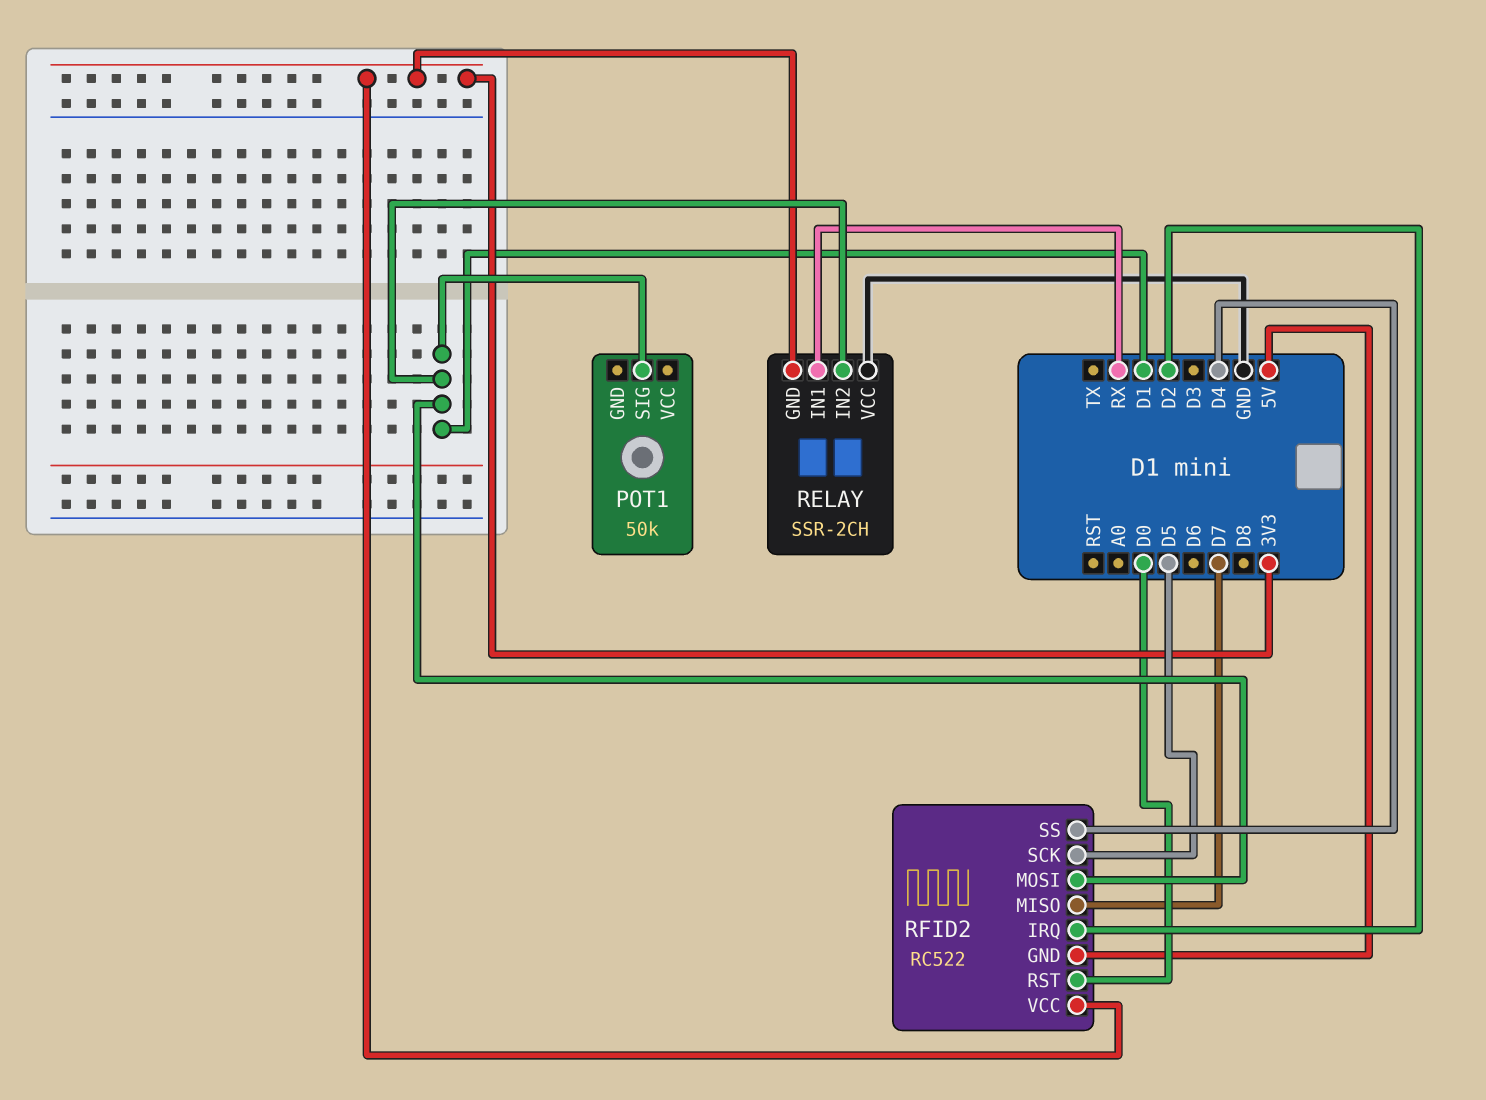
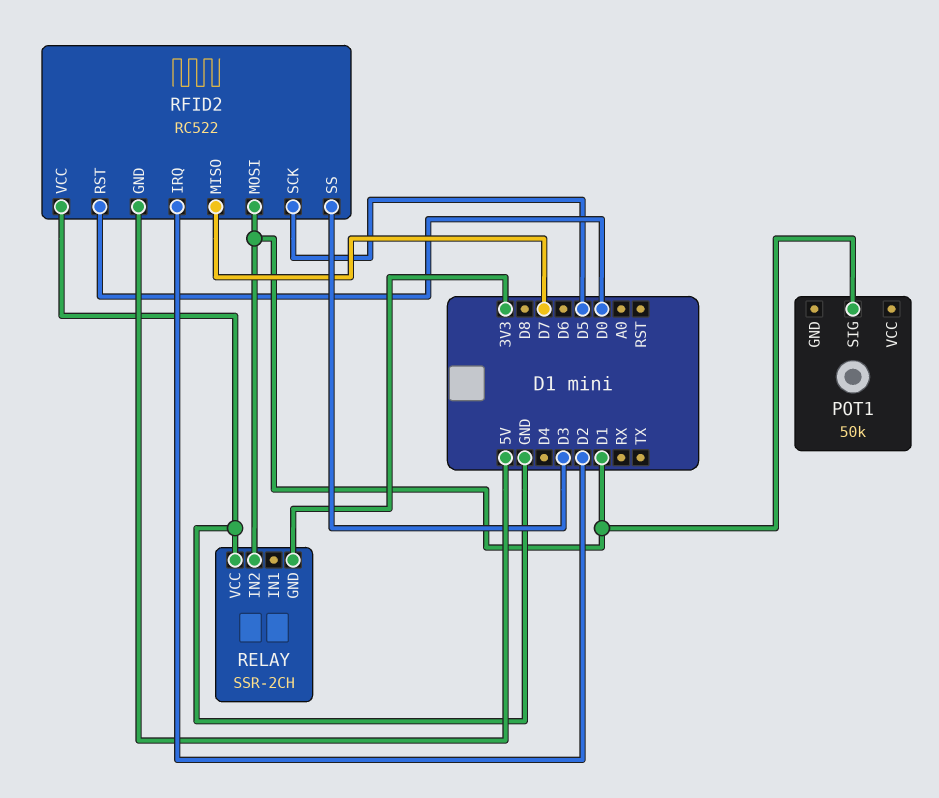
RELAY pin IN1: RX -> none
RFID2 pin SS: D4 -> D3
RFID2 pin VCC: 3V3 -> GND

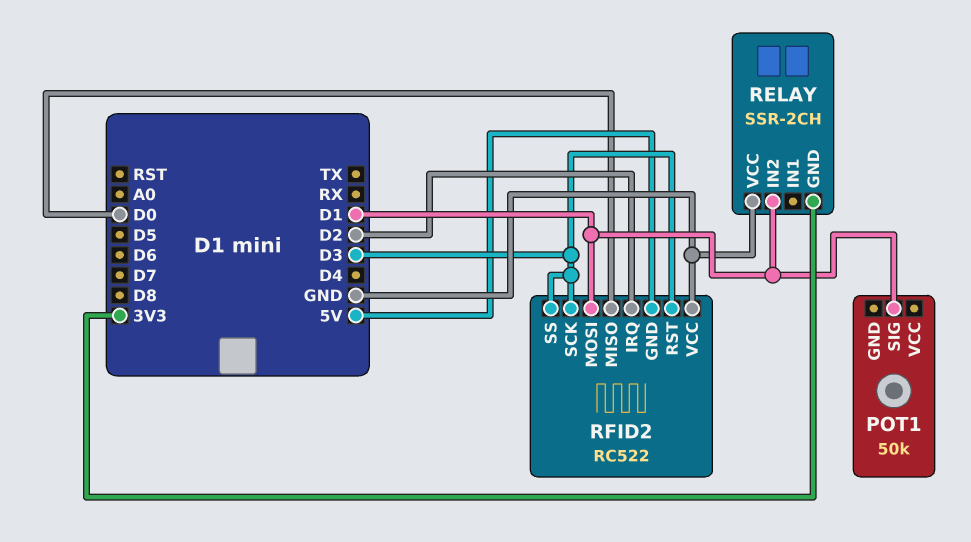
RFID2 pin MISO: D7 -> D0
RFID2 pin RST: D0 -> D3
RFID2 pin SCK: D5 -> D3

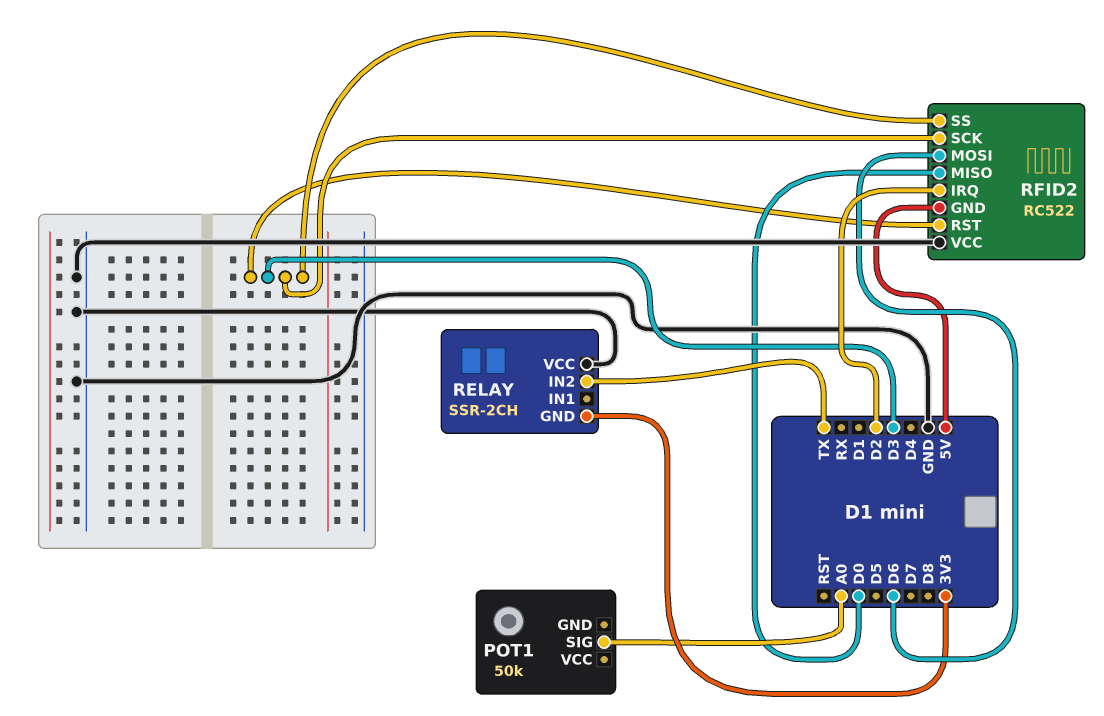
POT1 pin SIG: D1 -> A0
RELAY pin IN2: D1 -> TX
RFID2 pin MOSI: D1 -> D6

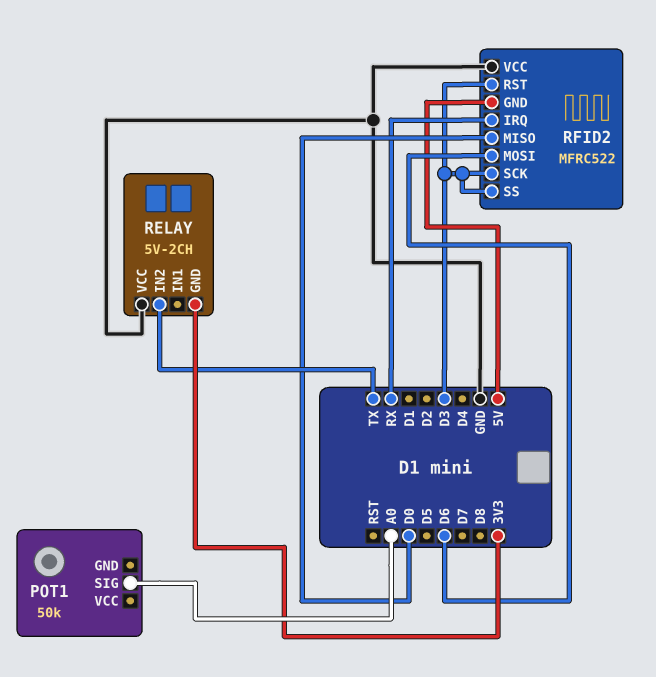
RELAY: SSR-2CH -> 5V-2CH
RFID2: RC522 -> MFRC522
RFID2 pin IRQ: D2 -> RX

